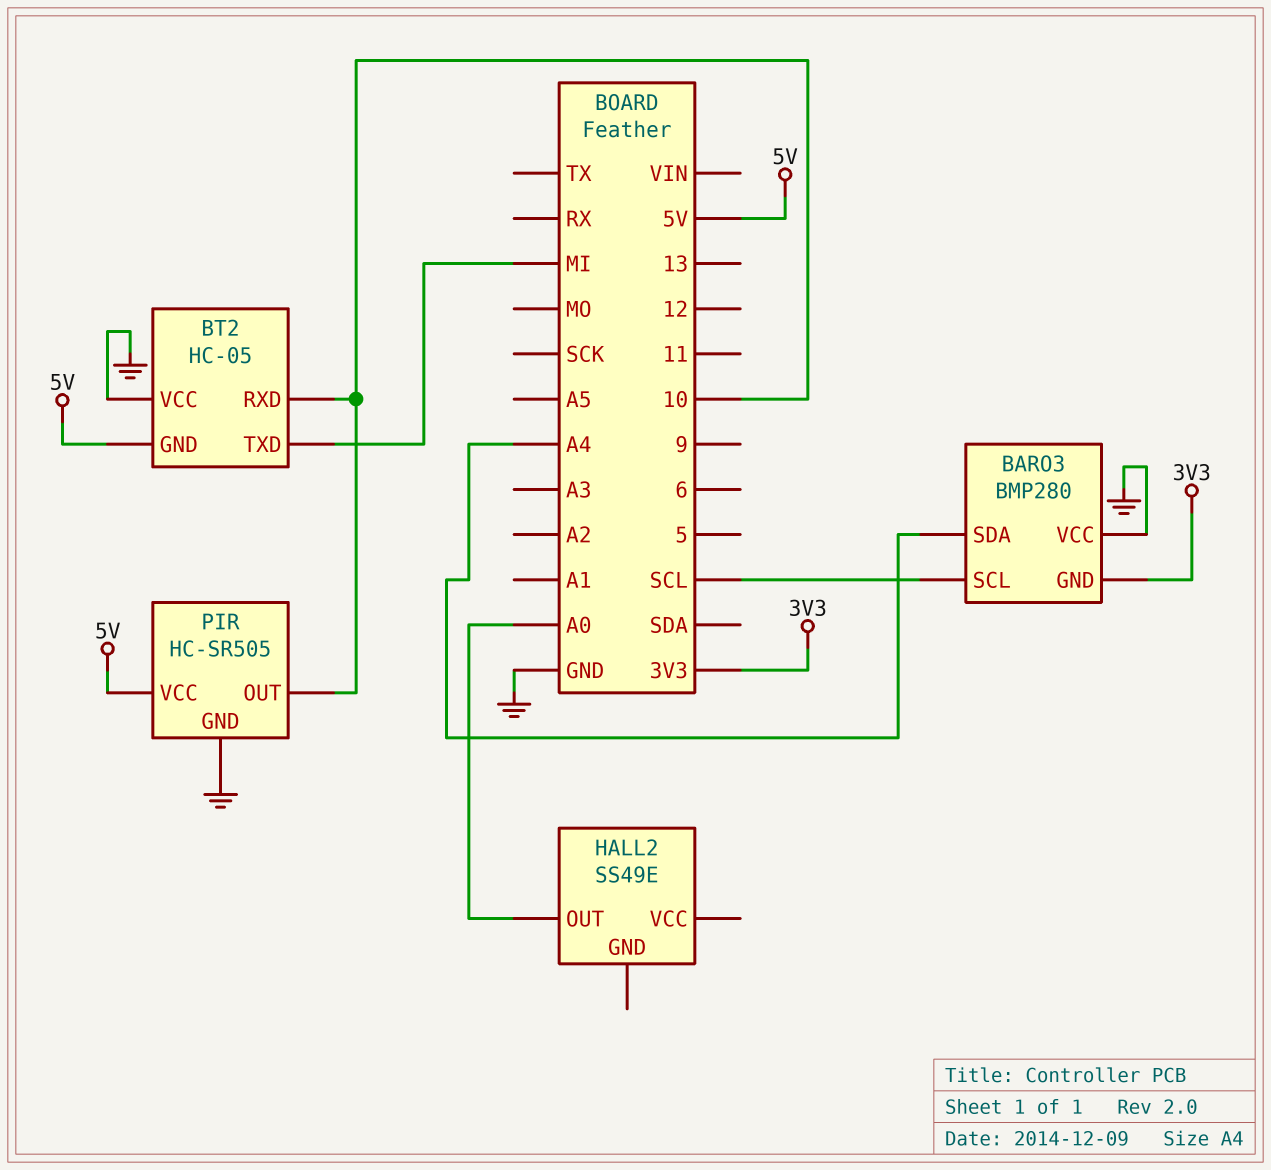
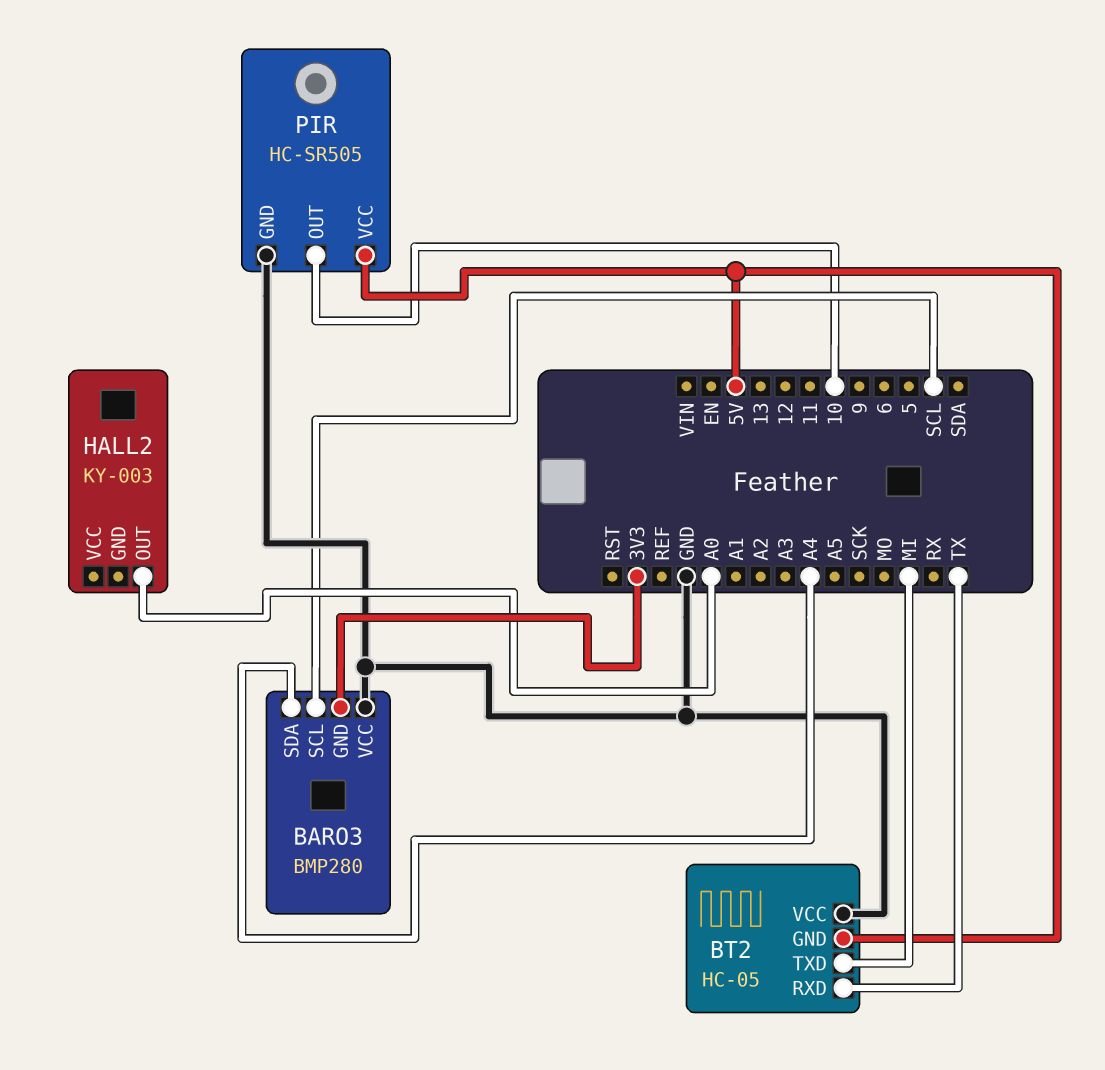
BT2 pin RXD: 10 -> TX
HALL2: SS49E -> KY-003

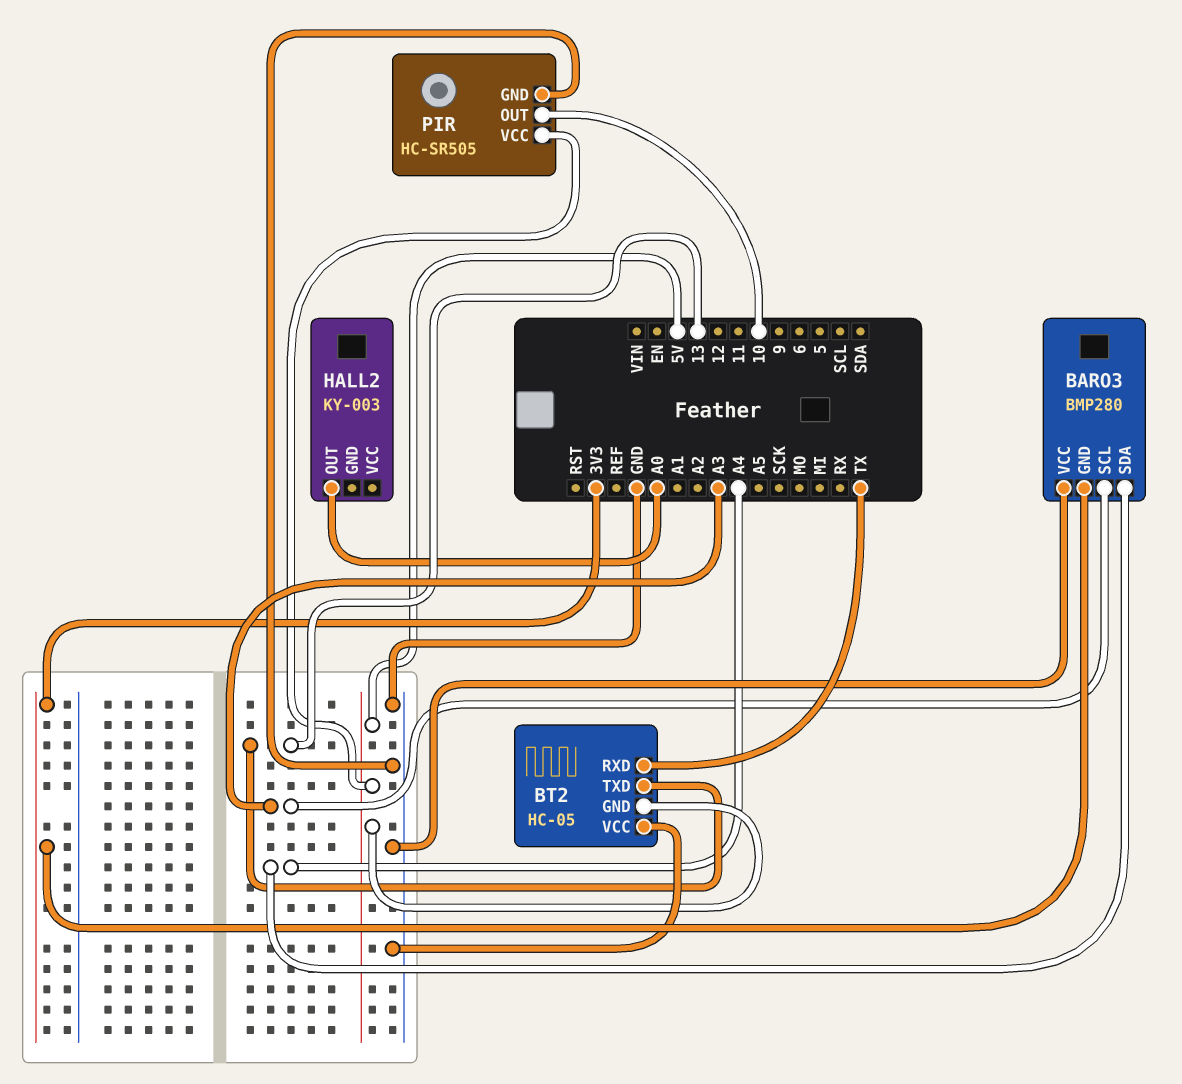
BARO3 pin SCL: SCL -> A3
BT2 pin TXD: MI -> 13

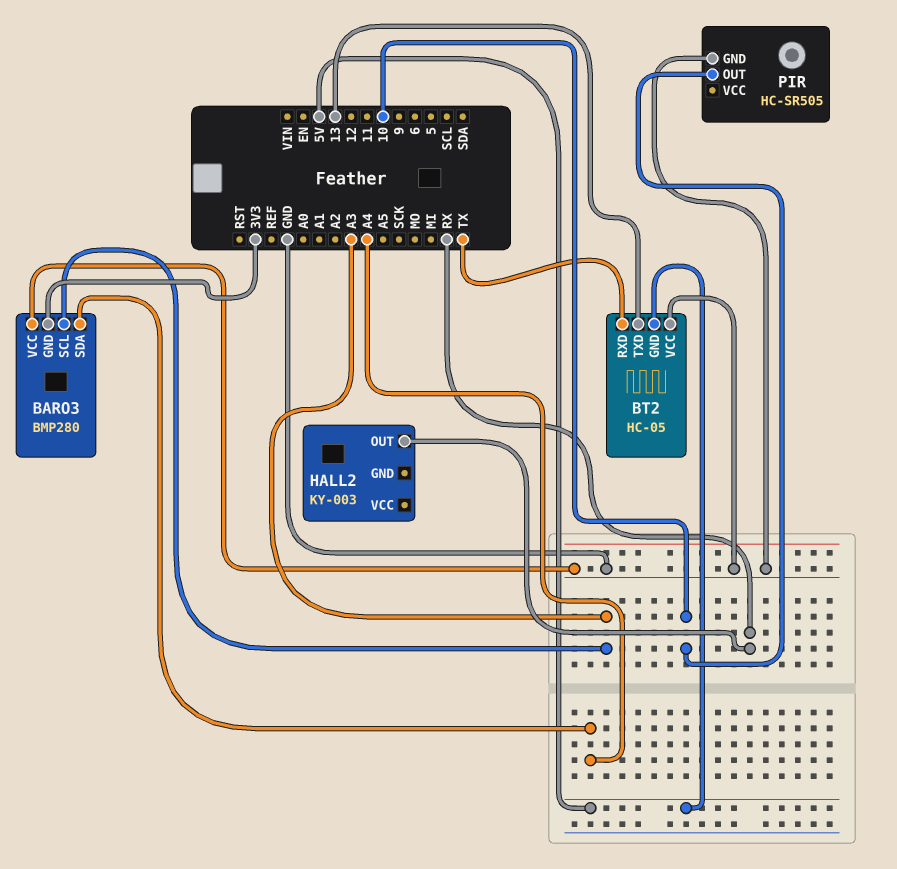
HALL2 pin OUT: A0 -> RX
PIR pin VCC: 5V -> none

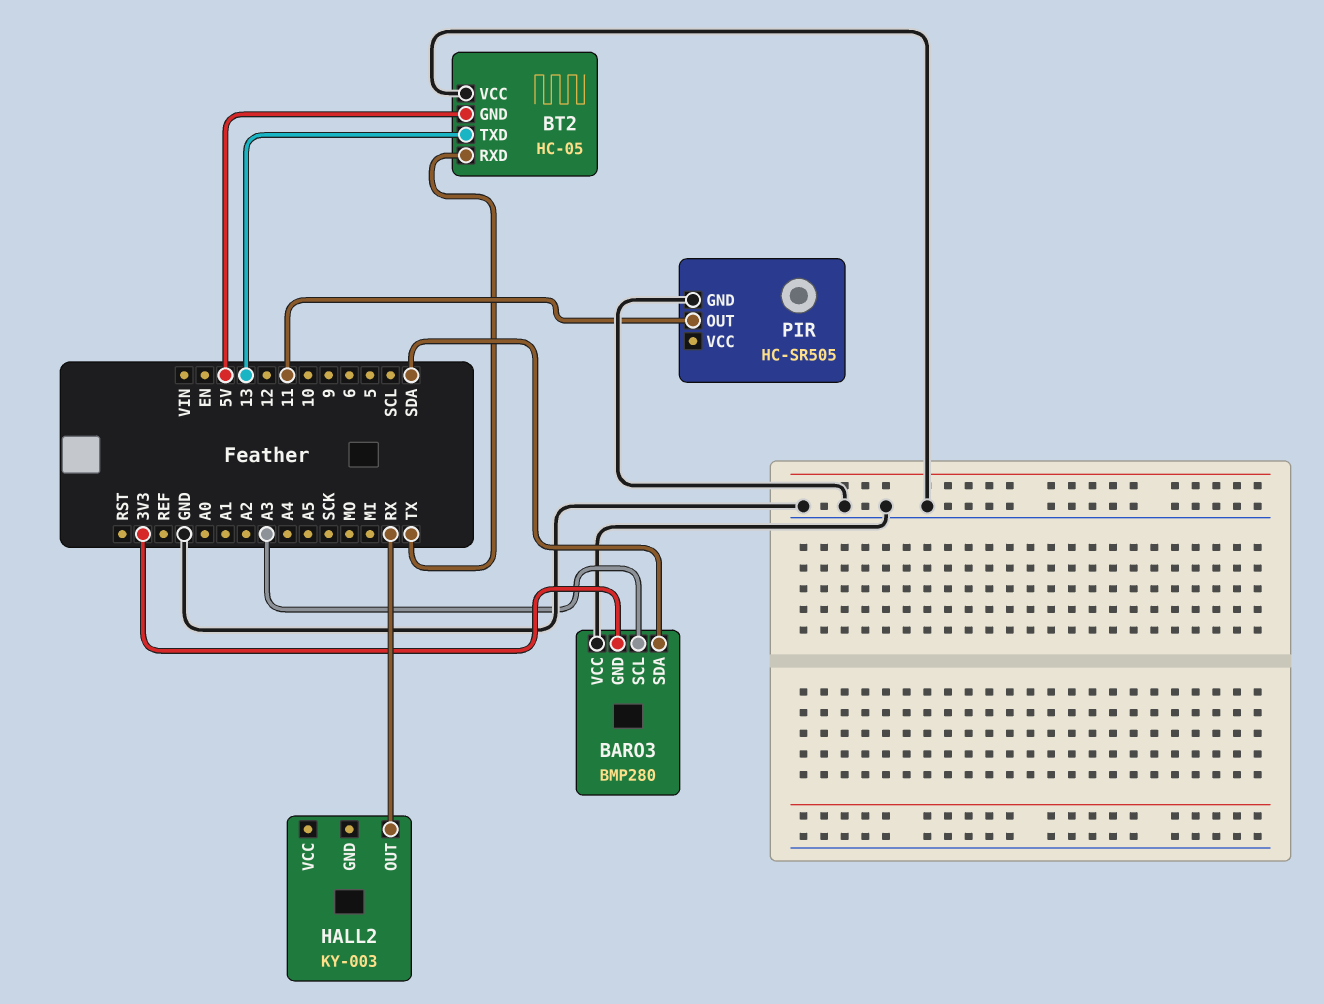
BARO3 pin SDA: A4 -> SDA
PIR pin OUT: 10 -> 11

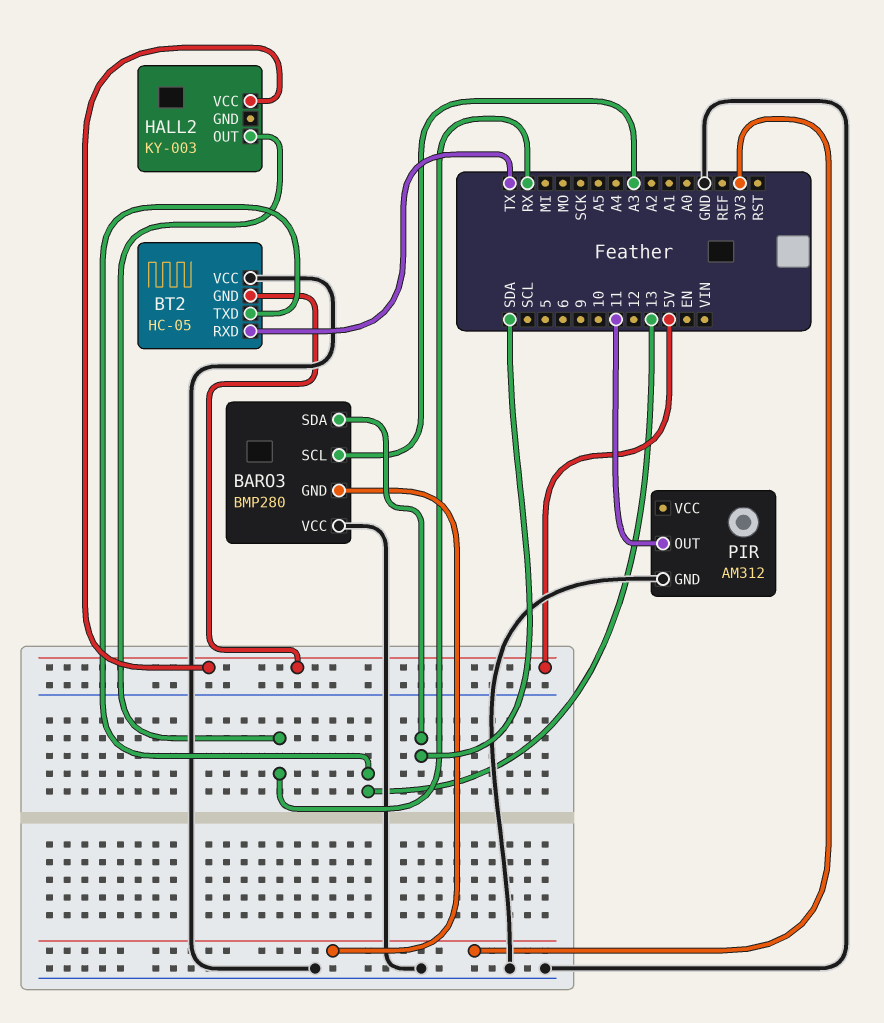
HALL2 pin VCC: none -> 5V
PIR: HC-SR505 -> AM312

